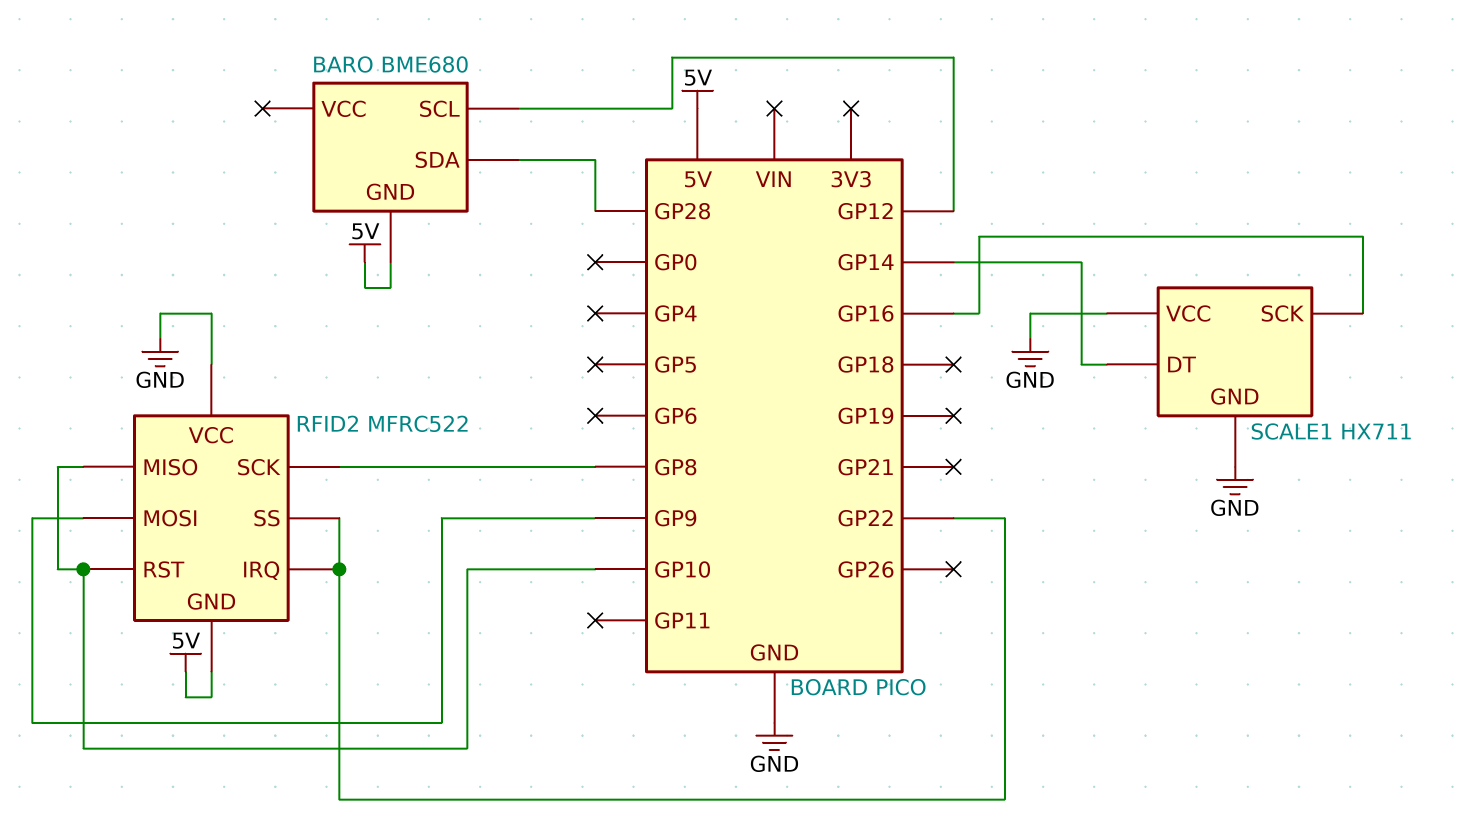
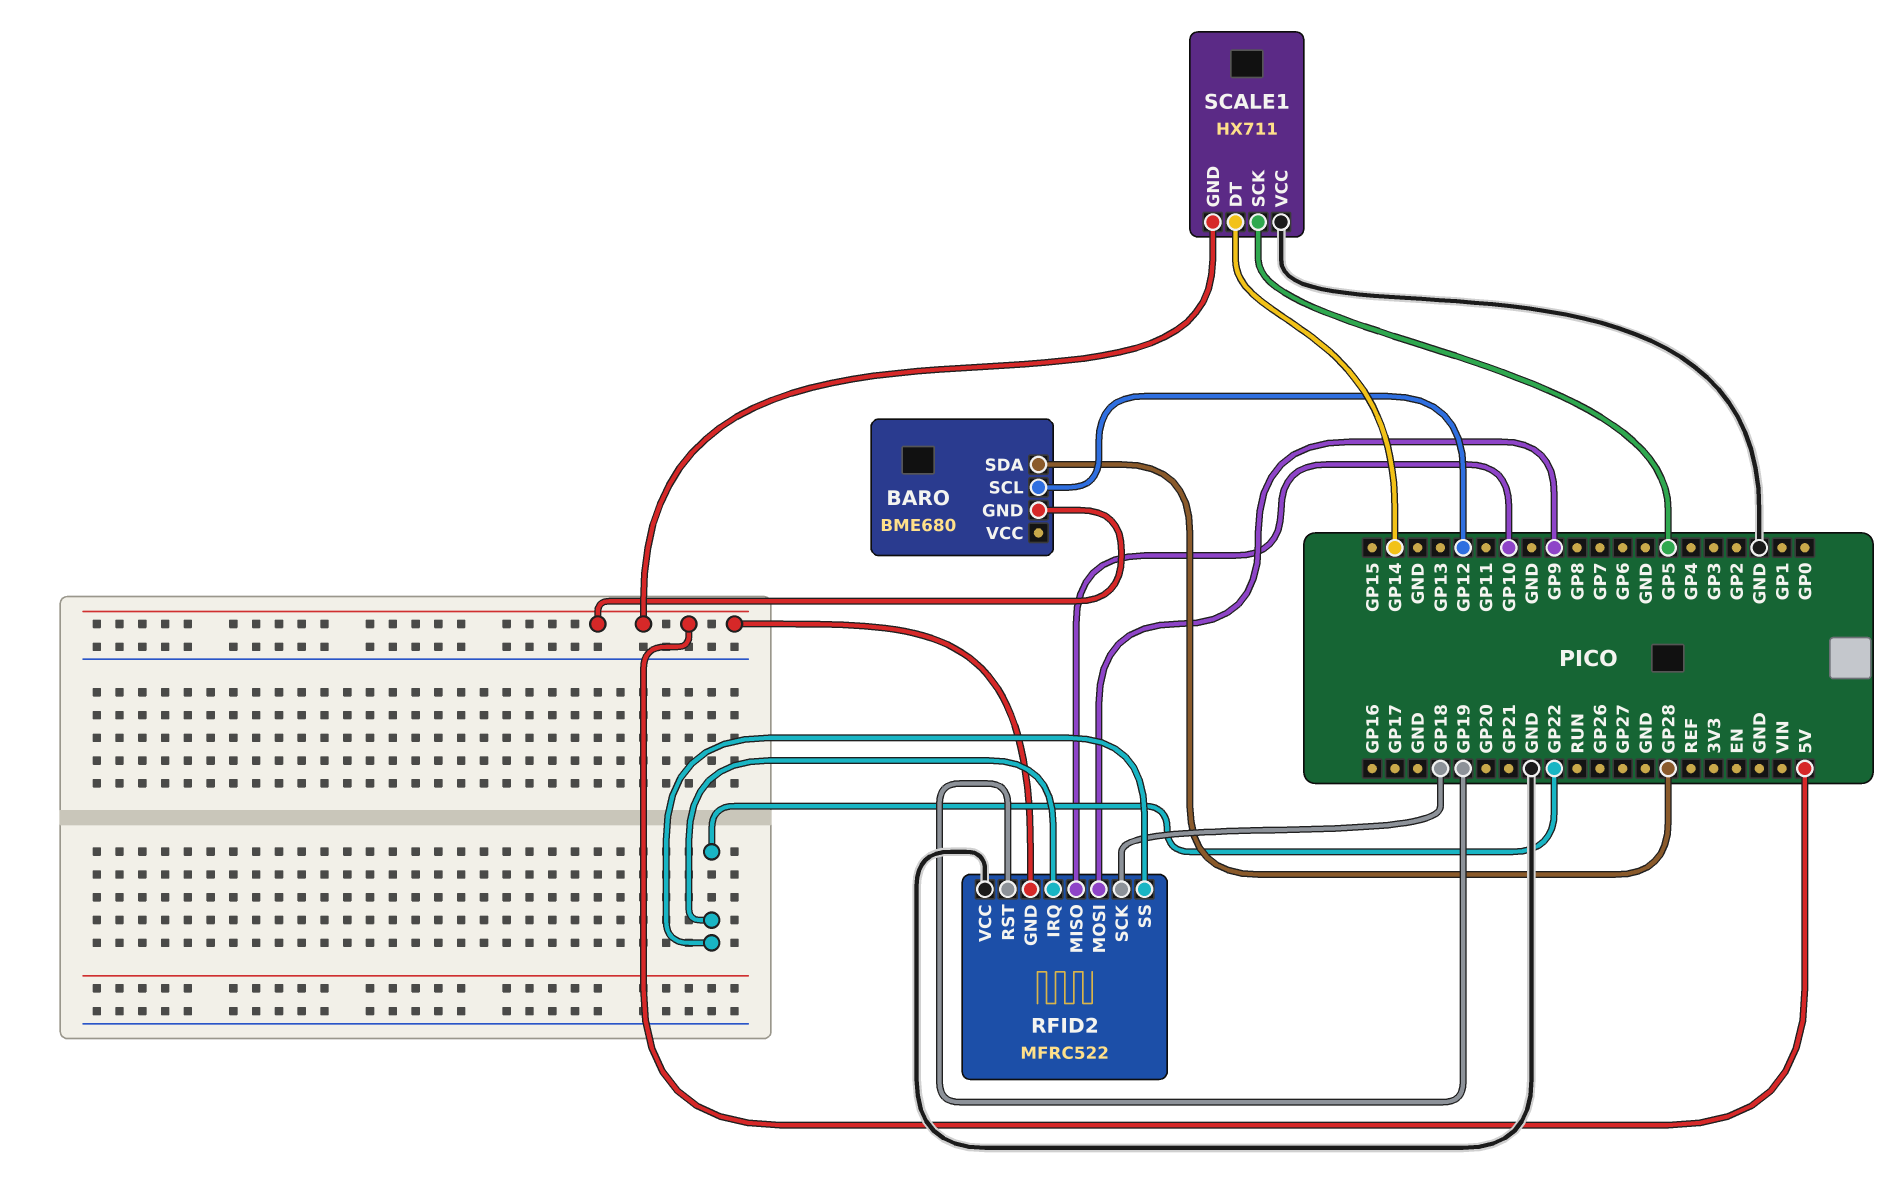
RFID2 pin RST: GP10 -> GP19
RFID2 pin SCK: GP8 -> GP18
SCALE1 pin GND: GND -> 5V
SCALE1 pin SCK: GP16 -> GP5

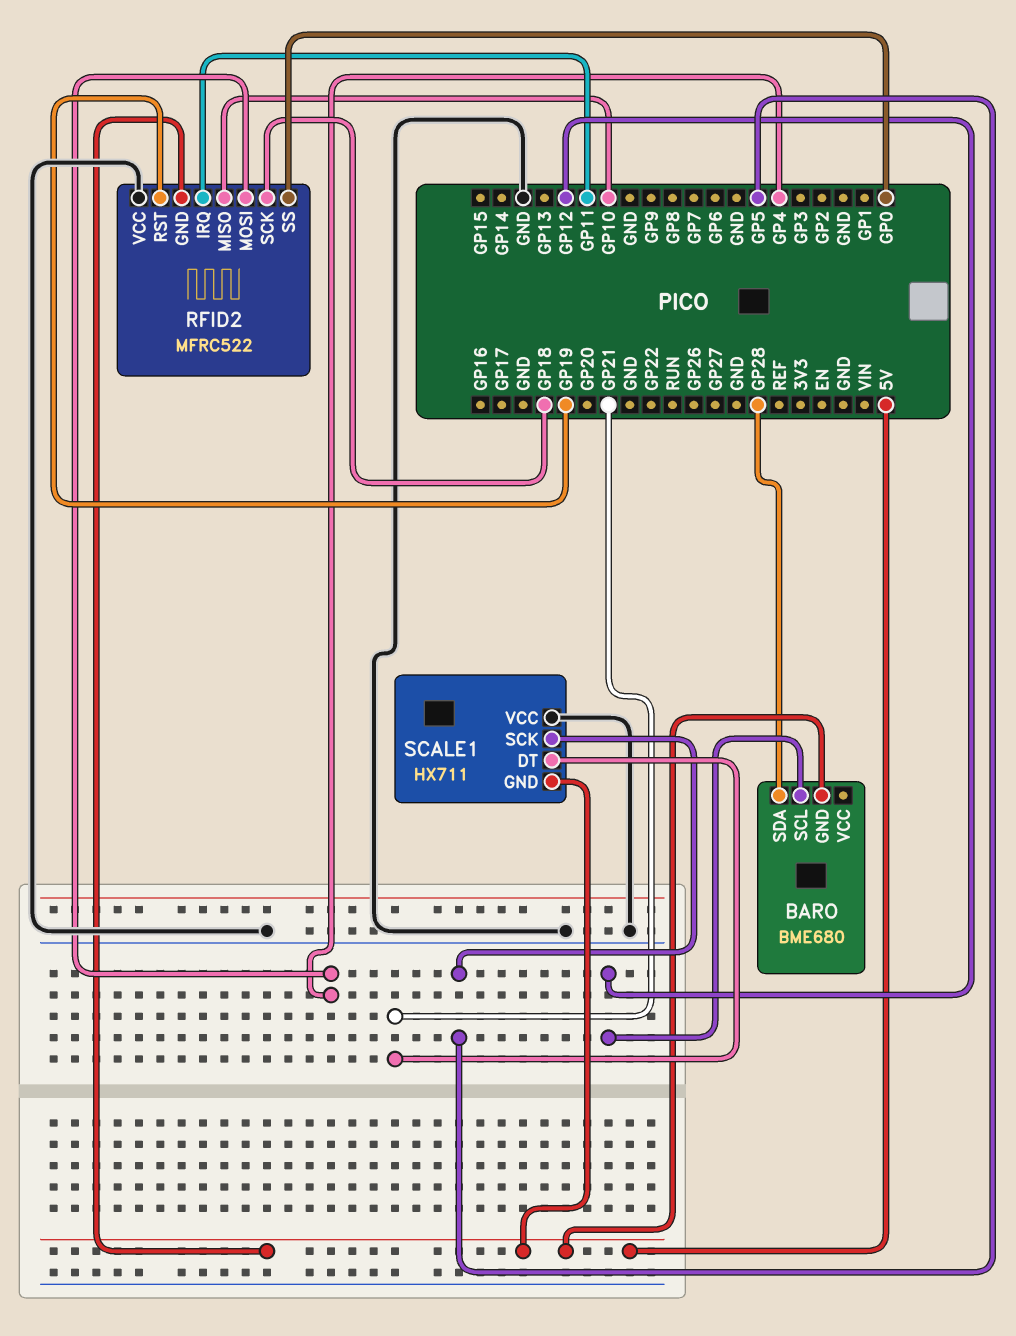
RFID2 pin IRQ: GP22 -> GP11
RFID2 pin MOSI: GP9 -> GP4
RFID2 pin SS: GP22 -> GP0
SCALE1 pin DT: GP14 -> GP21

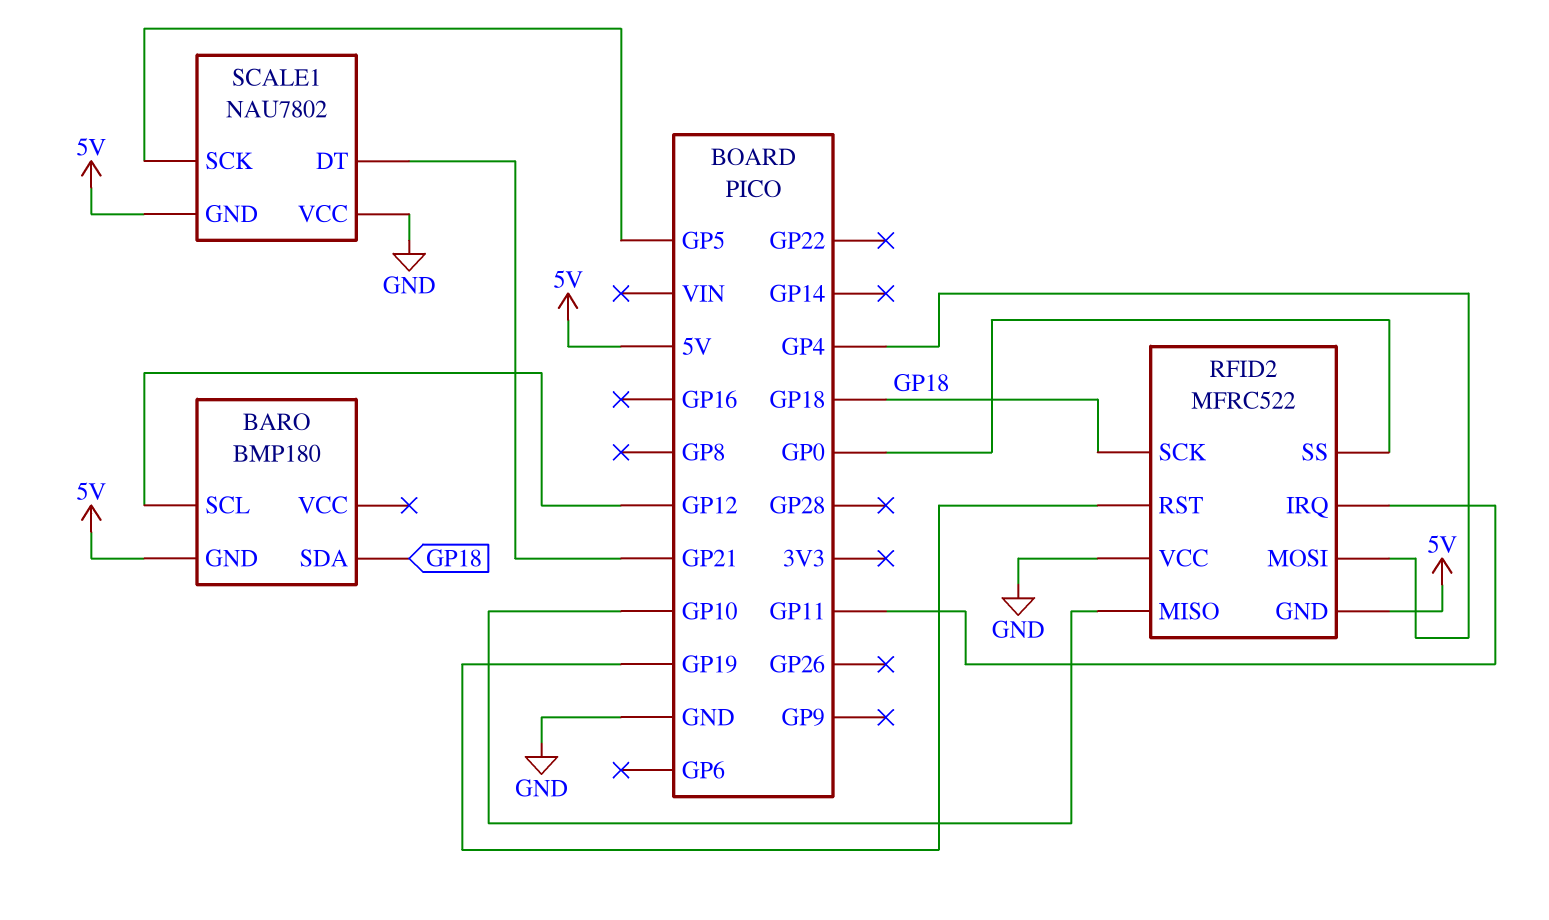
BARO: BME680 -> BMP180
BARO pin SDA: GP28 -> GP18
SCALE1: HX711 -> NAU7802

